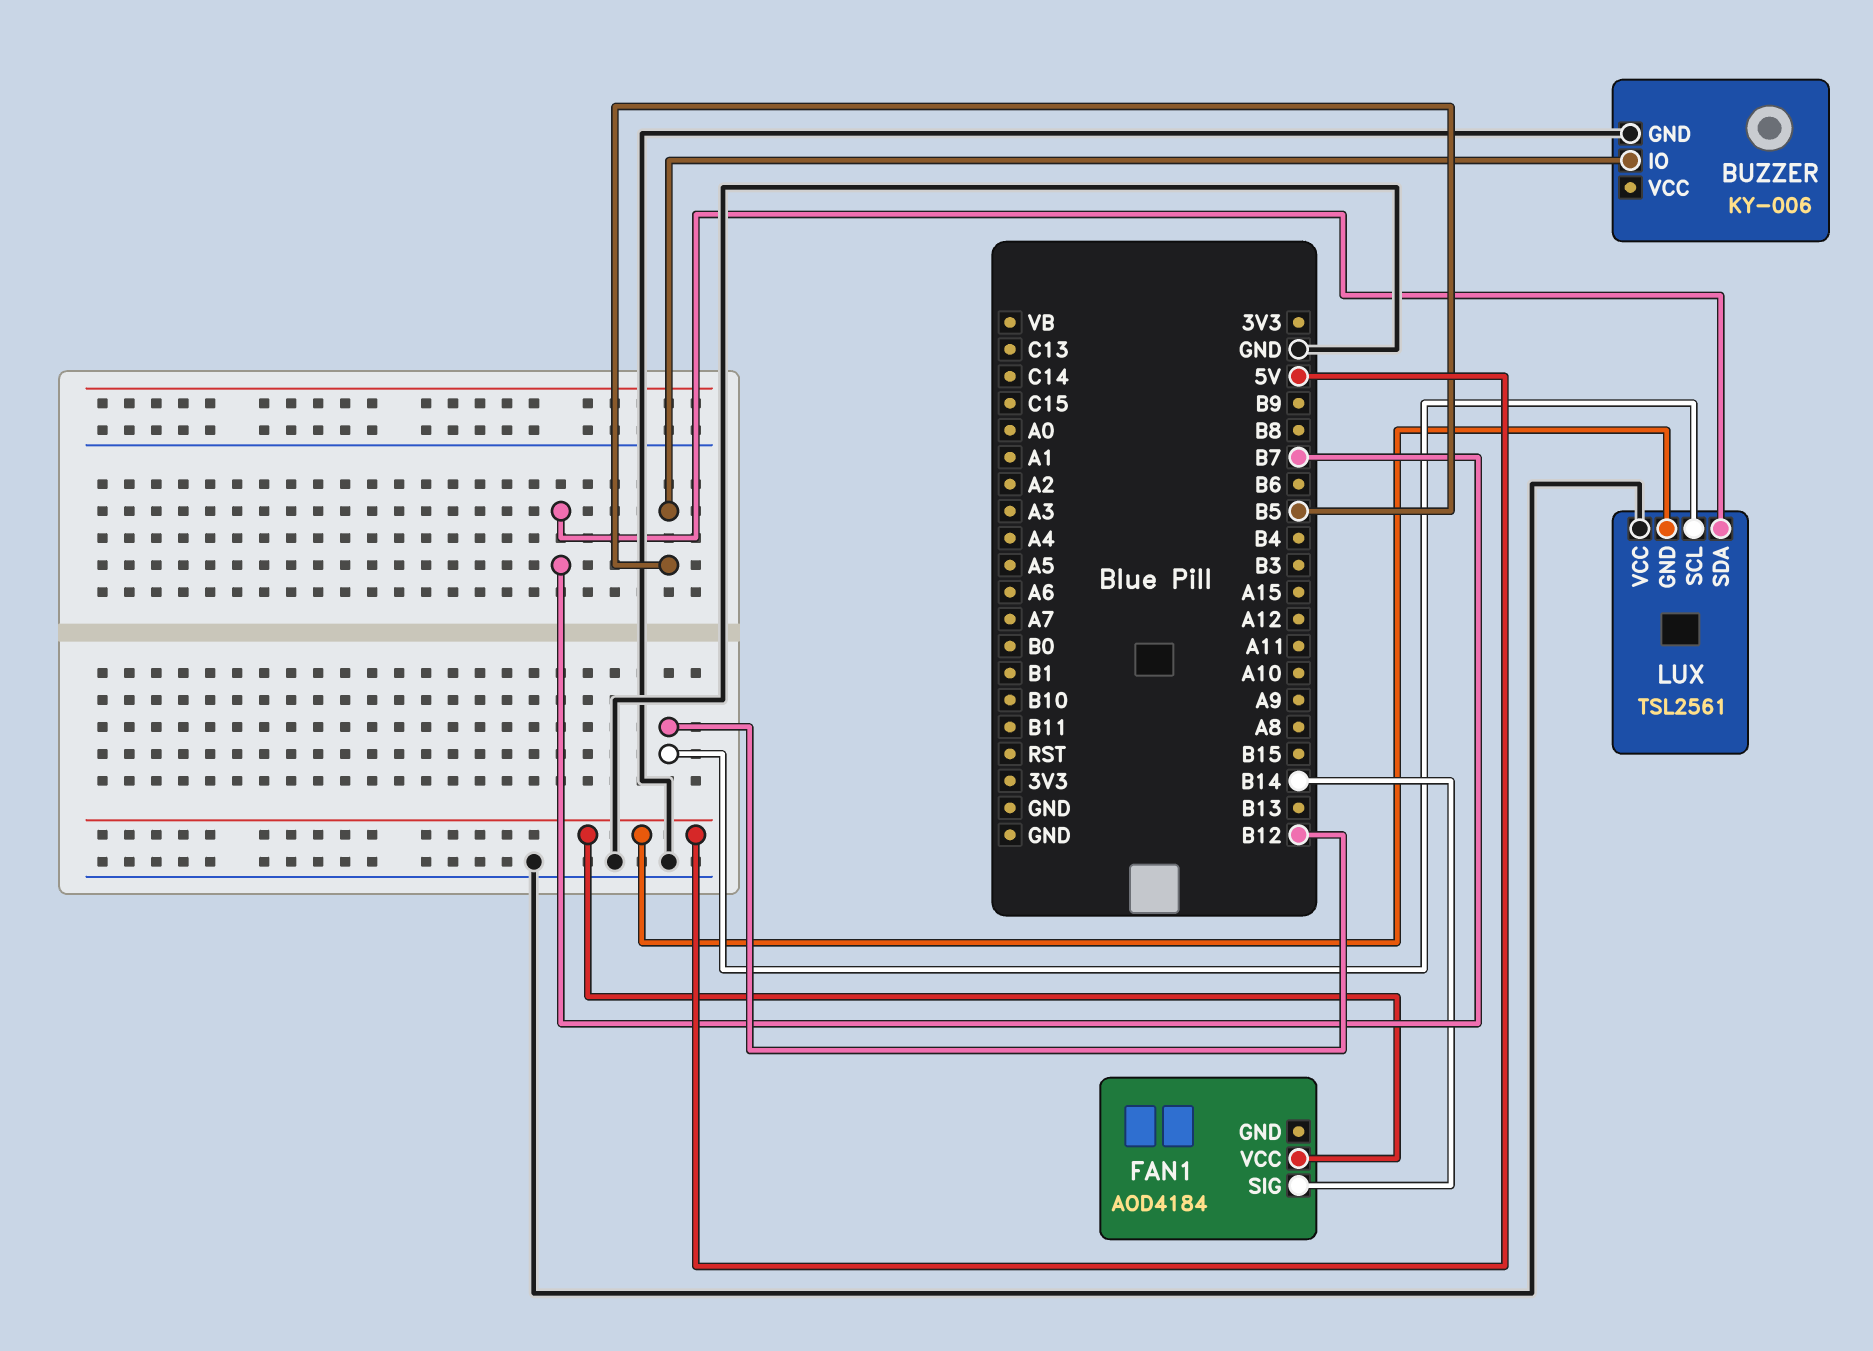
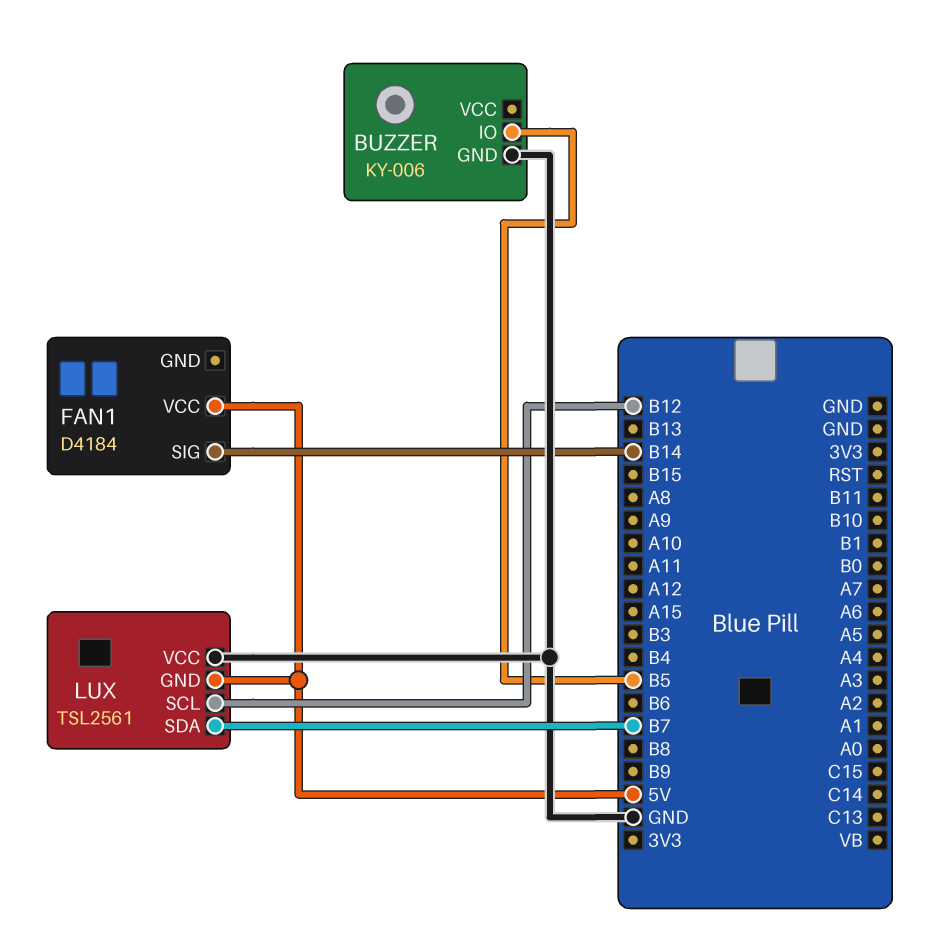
FAN1: AOD4184 -> D4184

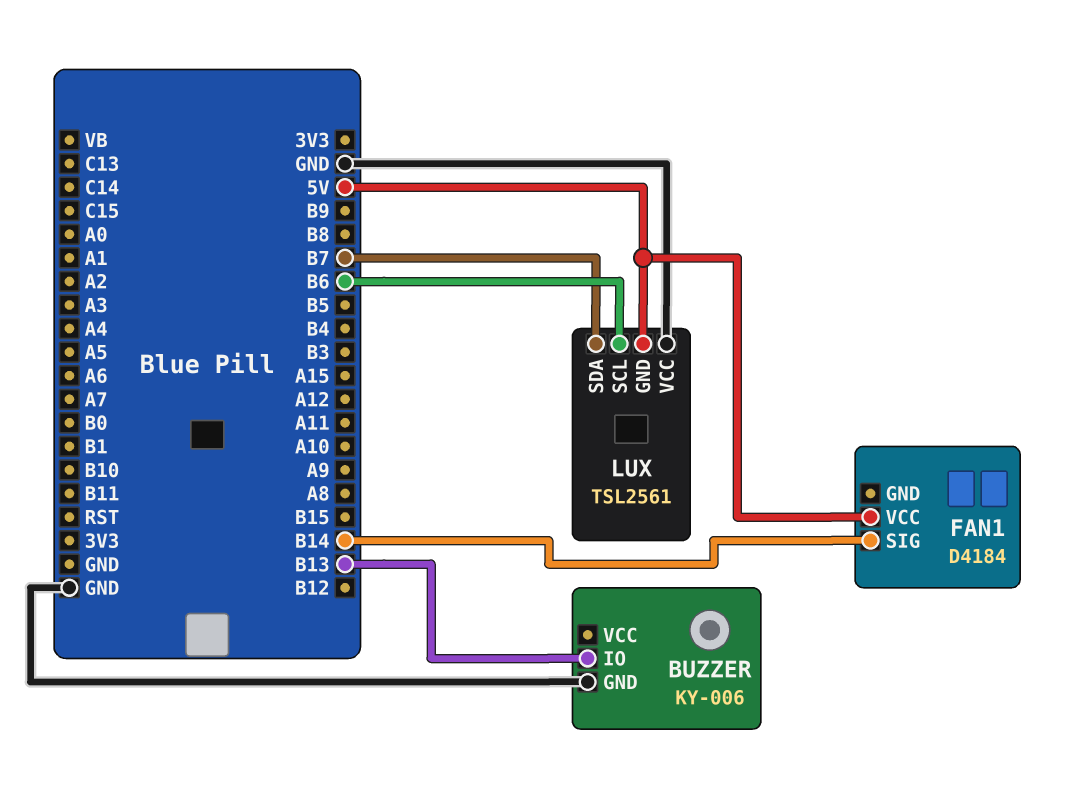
BUZZER pin IO: B5 -> B13
LUX pin SCL: B12 -> B6

